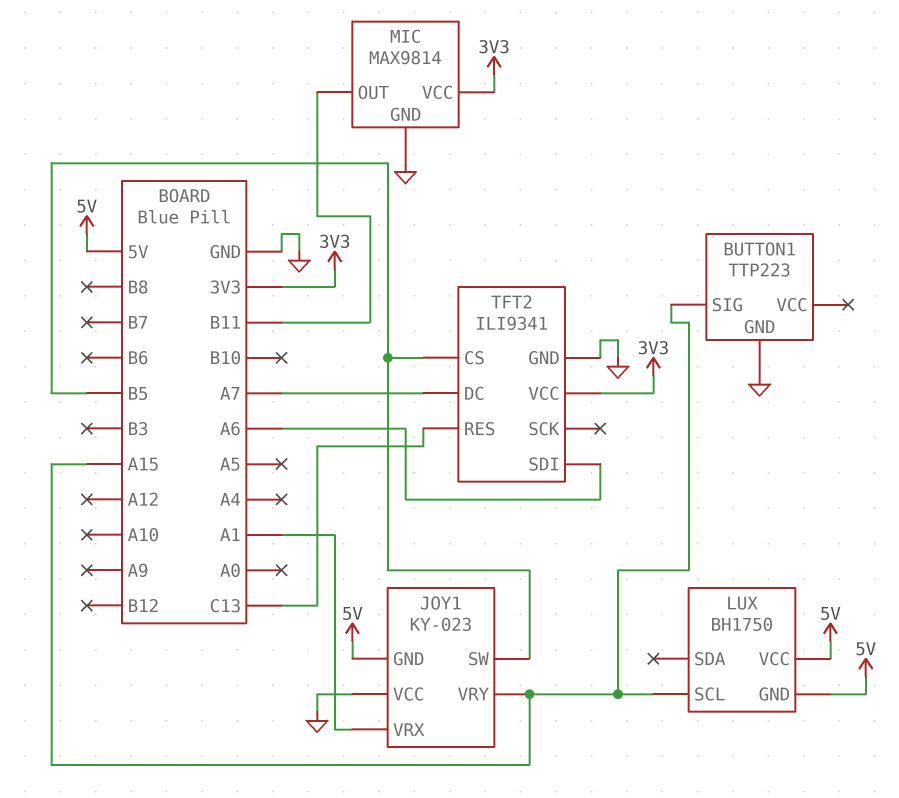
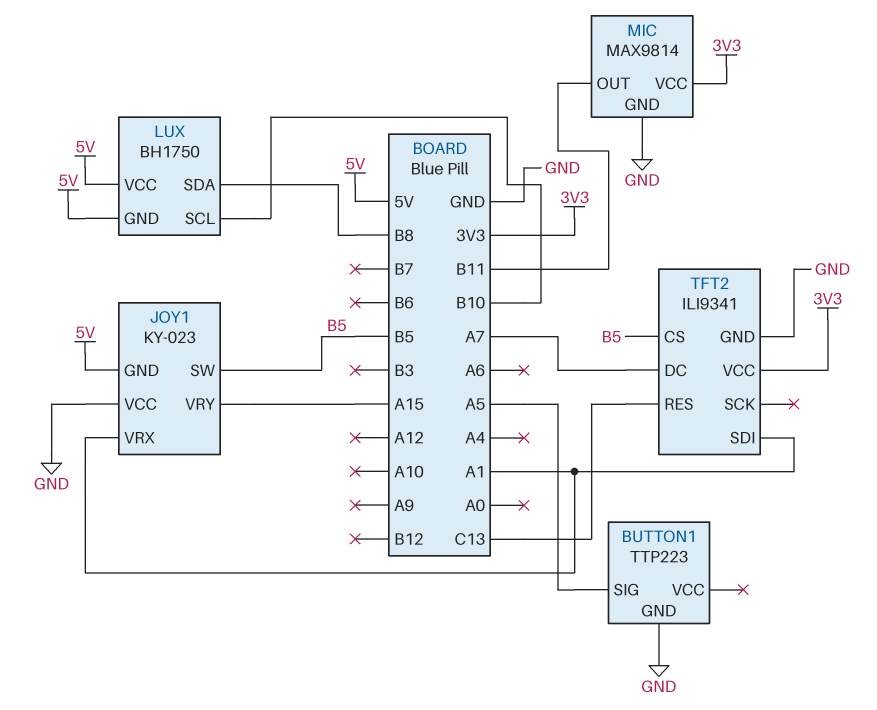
BUTTON1 pin SIG: A15 -> A5
LUX pin SCL: A15 -> B10
LUX pin SDA: none -> B8
TFT2 pin SDI: A6 -> A1

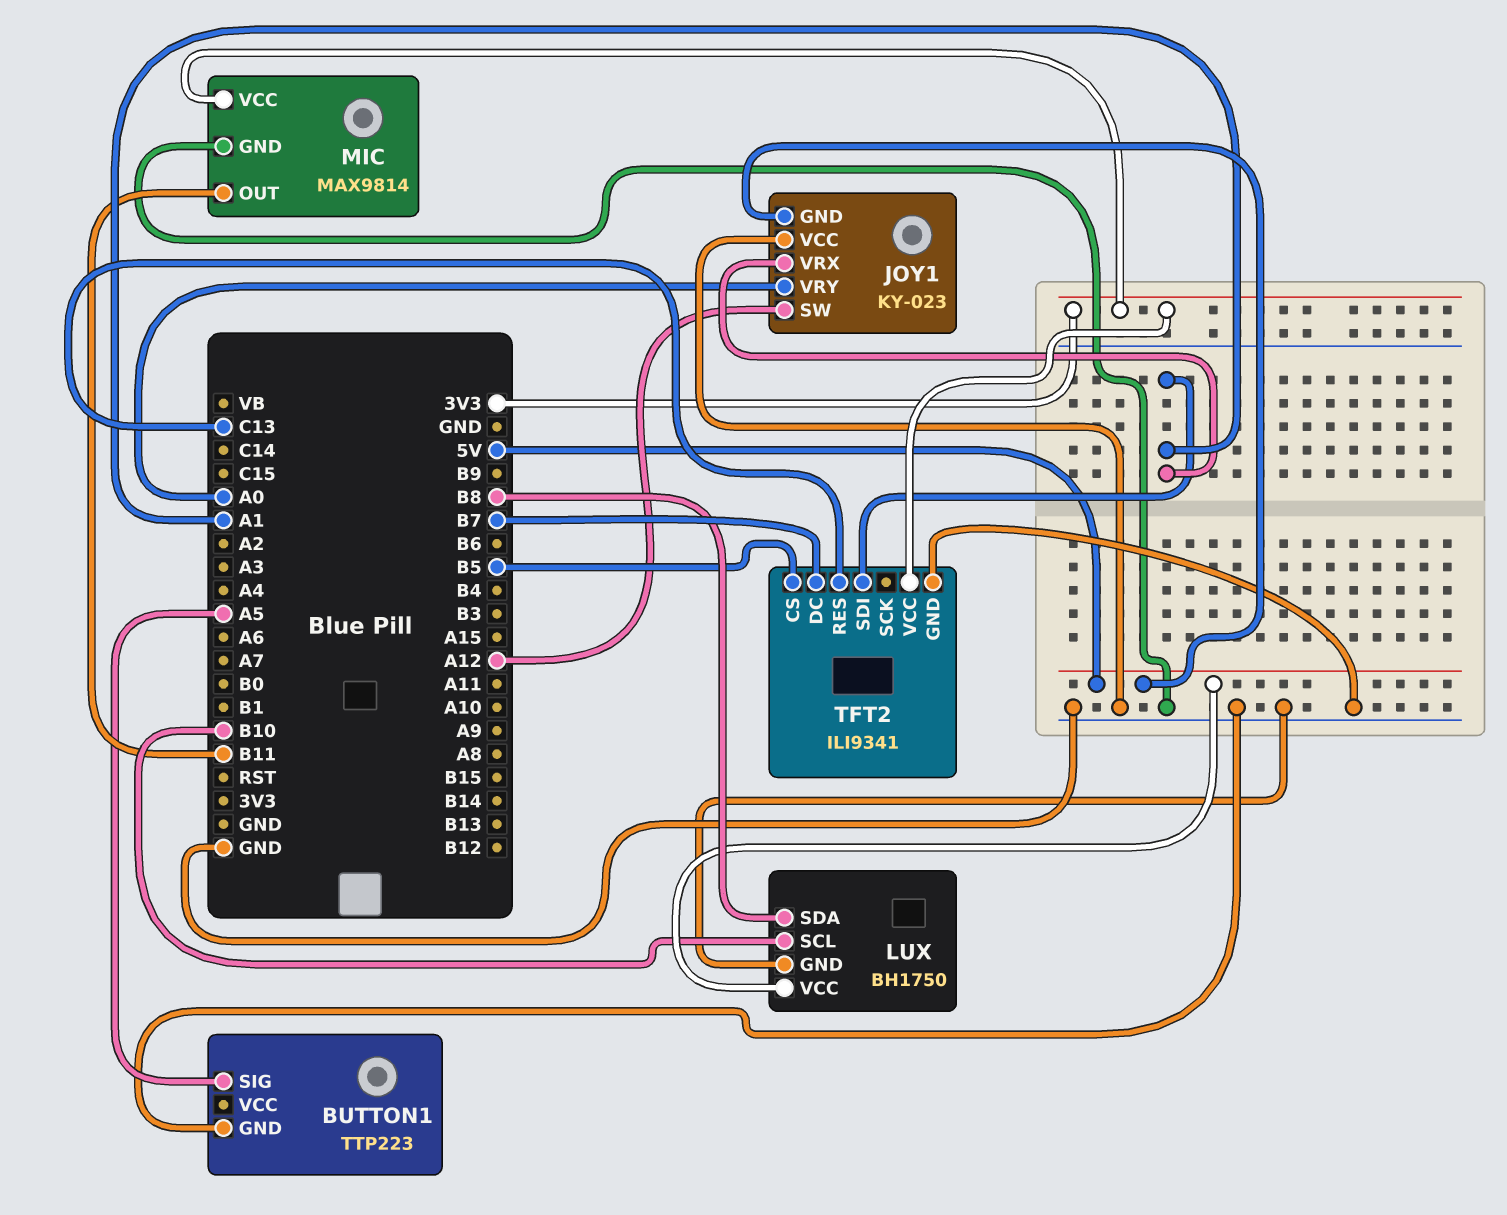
JOY1 pin SW: B5 -> A12
JOY1 pin VRY: A15 -> A0
LUX pin GND: 5V -> GND
TFT2 pin DC: A7 -> B7

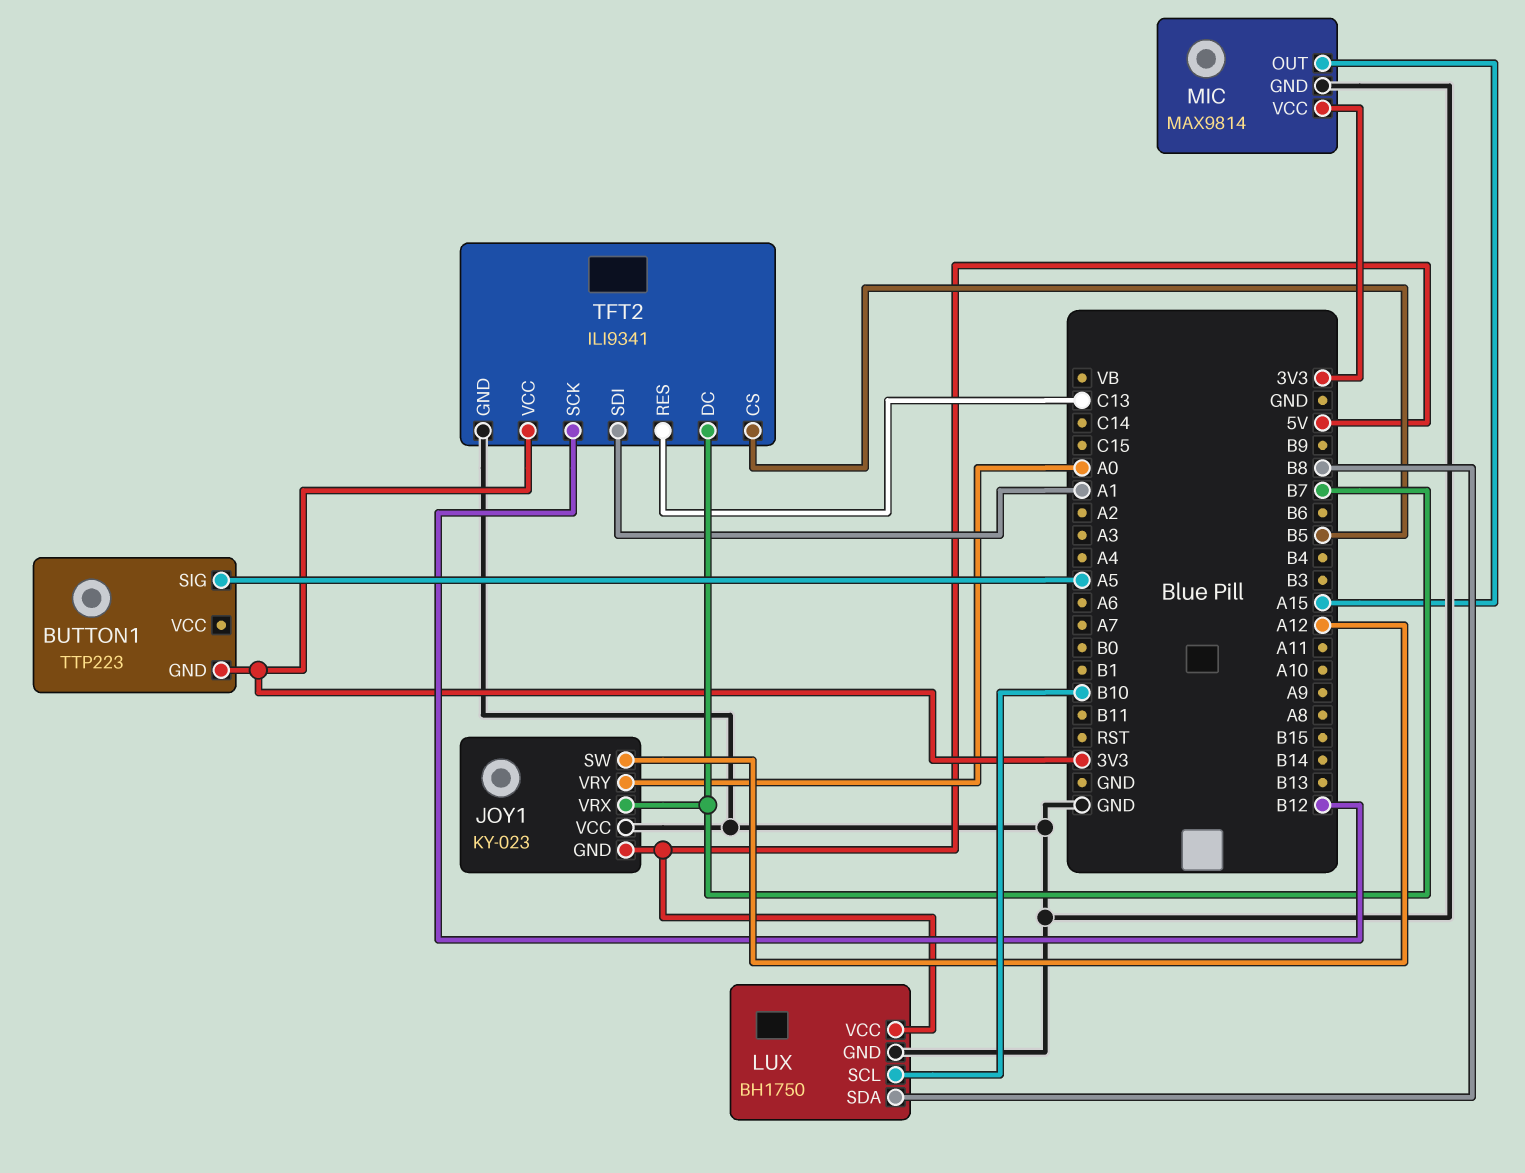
BUTTON1 pin GND: GND -> 3V3
JOY1 pin VRX: A1 -> B7
MIC pin OUT: B11 -> A15
TFT2 pin SCK: none -> B12

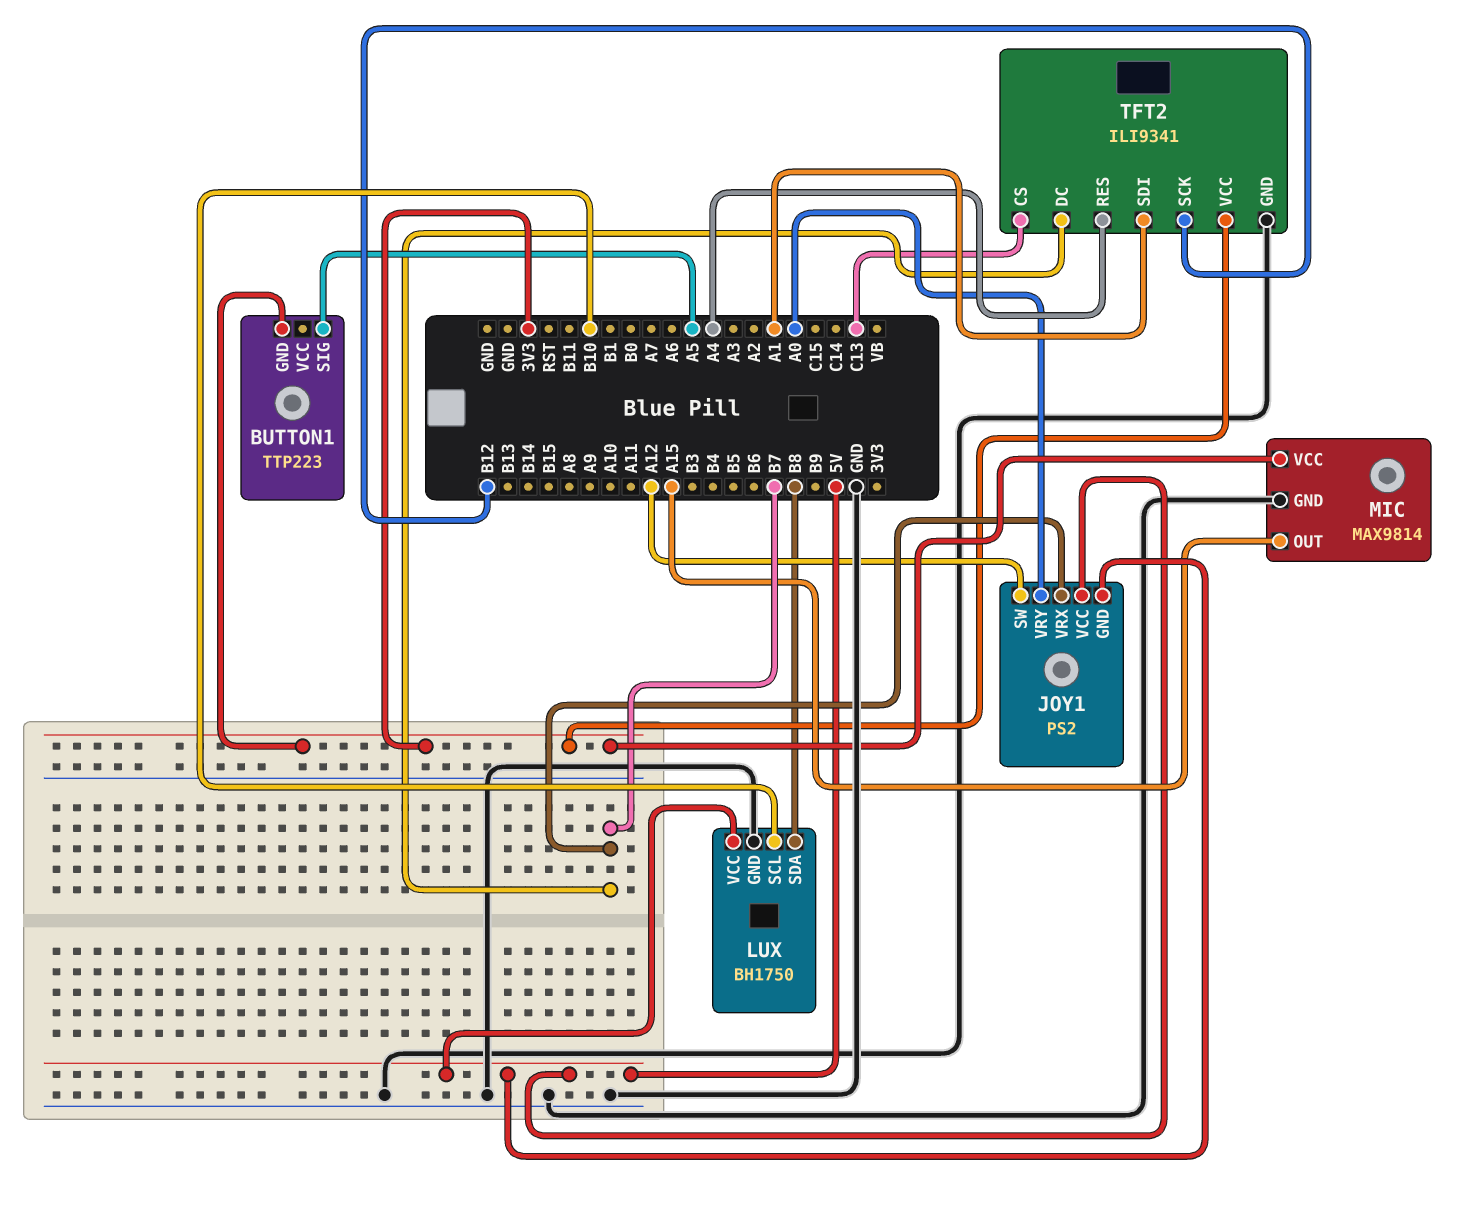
JOY1: KY-023 -> PS2
JOY1 pin VCC: GND -> 5V
TFT2 pin CS: B5 -> C13
TFT2 pin RES: C13 -> A4

